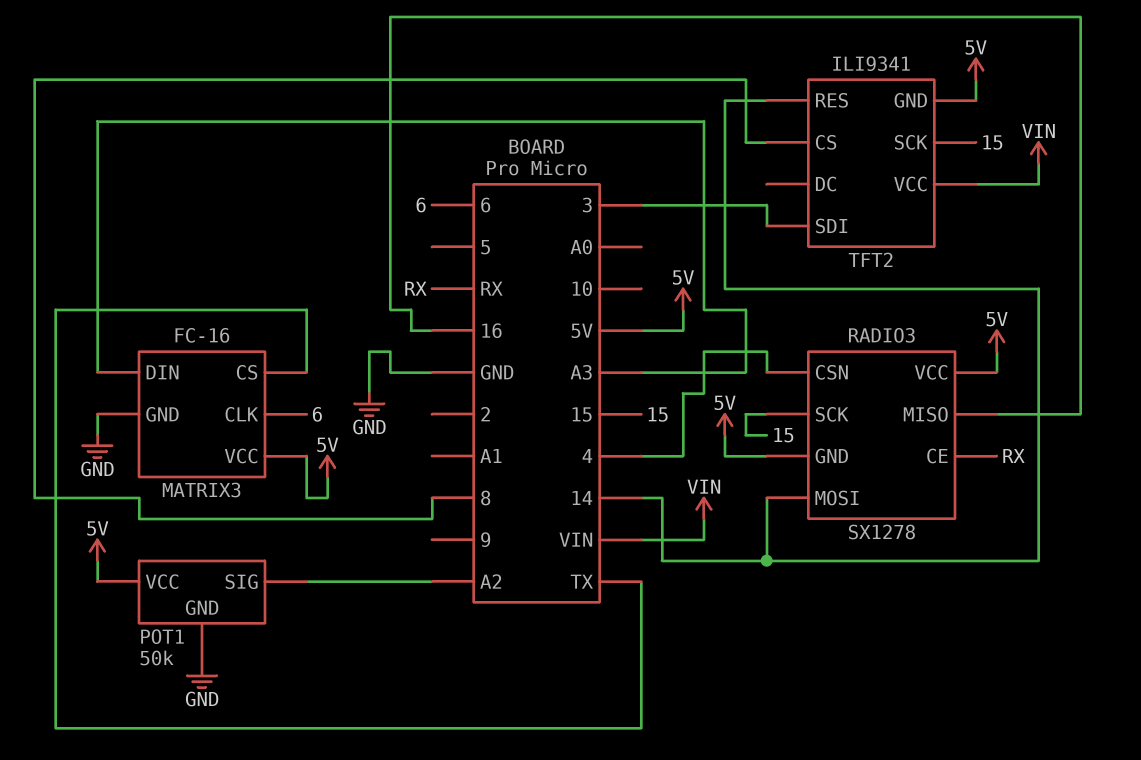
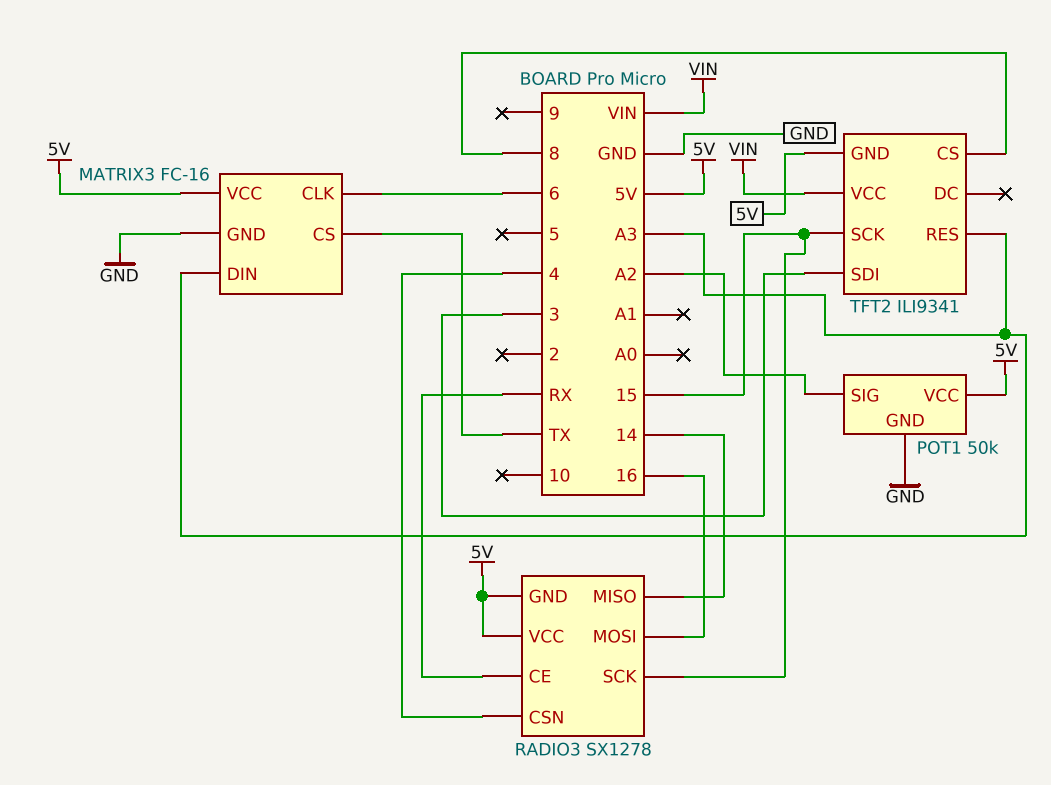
RADIO3 pin MISO: 16 -> 14
RADIO3 pin MOSI: 14 -> 16
TFT2 pin RES: 14 -> A3

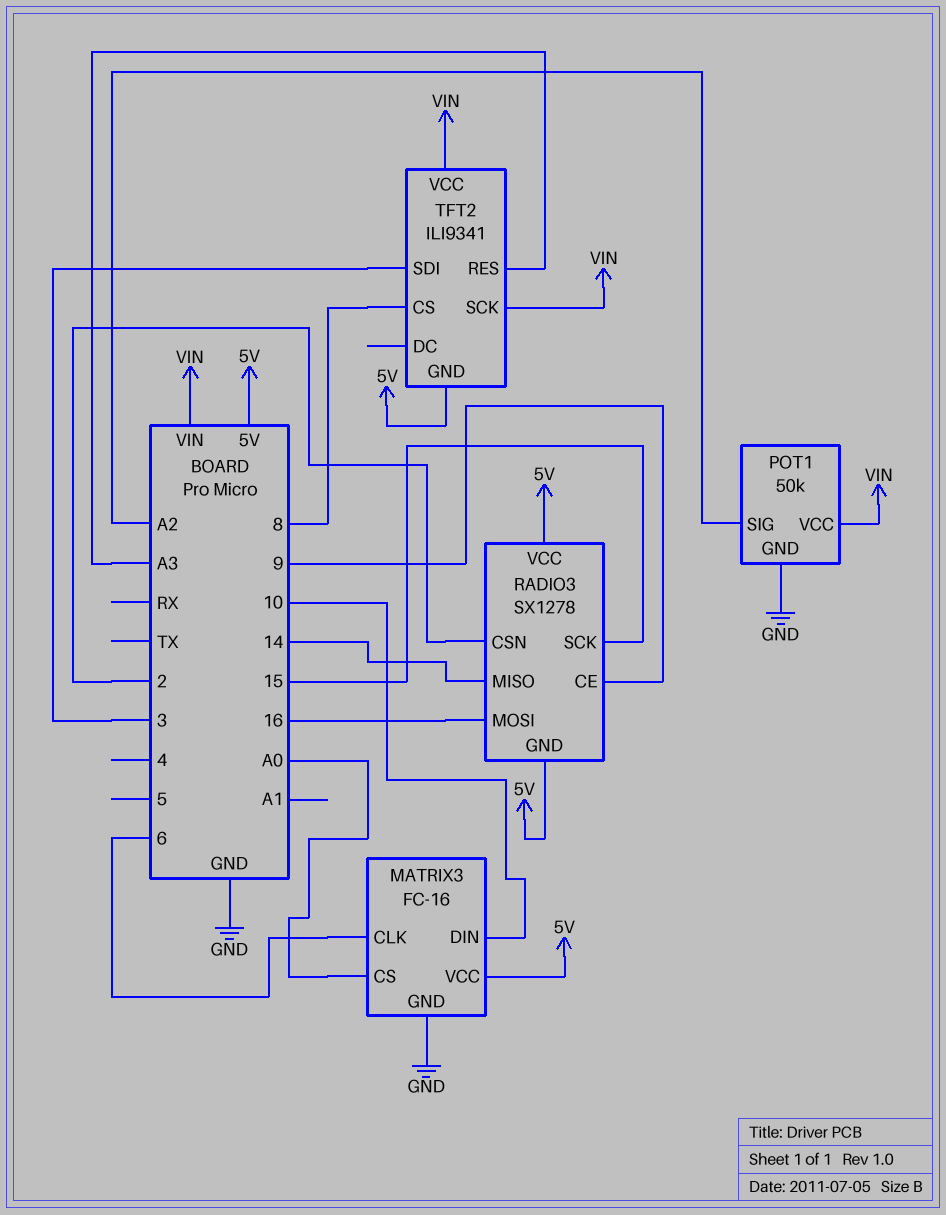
MATRIX3 pin CS: TX -> A0
MATRIX3 pin DIN: A3 -> 10
POT1 pin VCC: 5V -> VIN
RADIO3 pin CE: RX -> 9
RADIO3 pin CSN: 4 -> 2
TFT2 pin SCK: 15 -> VIN

